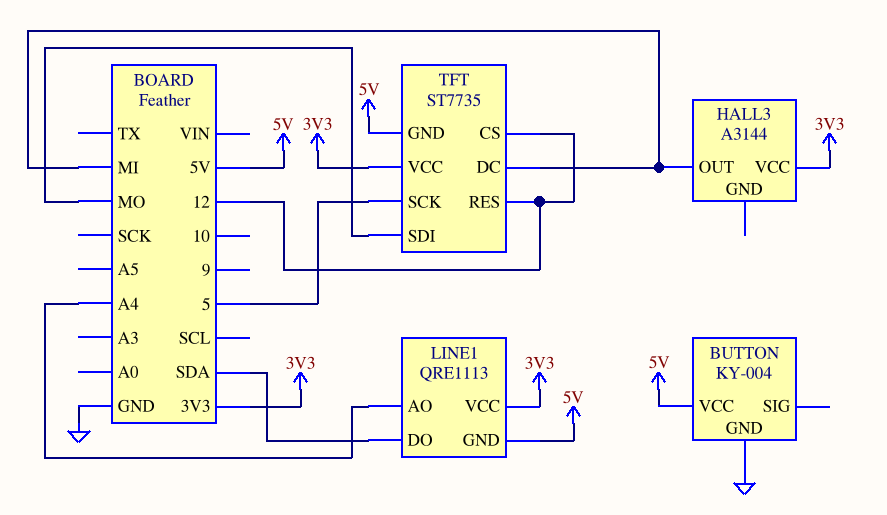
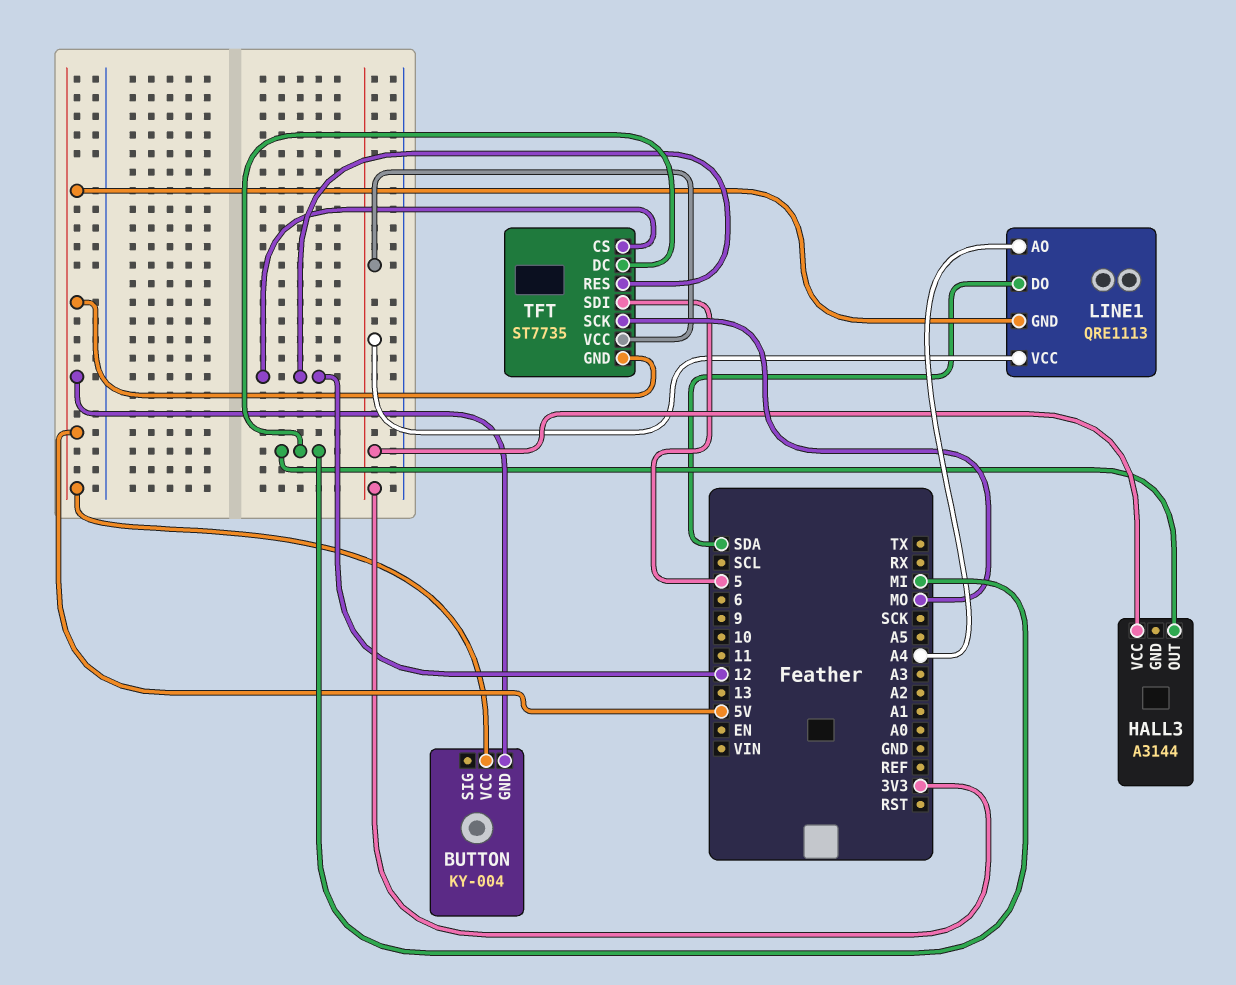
BUTTON pin GND: GND -> 5V
TFT pin SCK: 5 -> MO
TFT pin SDI: MO -> 5

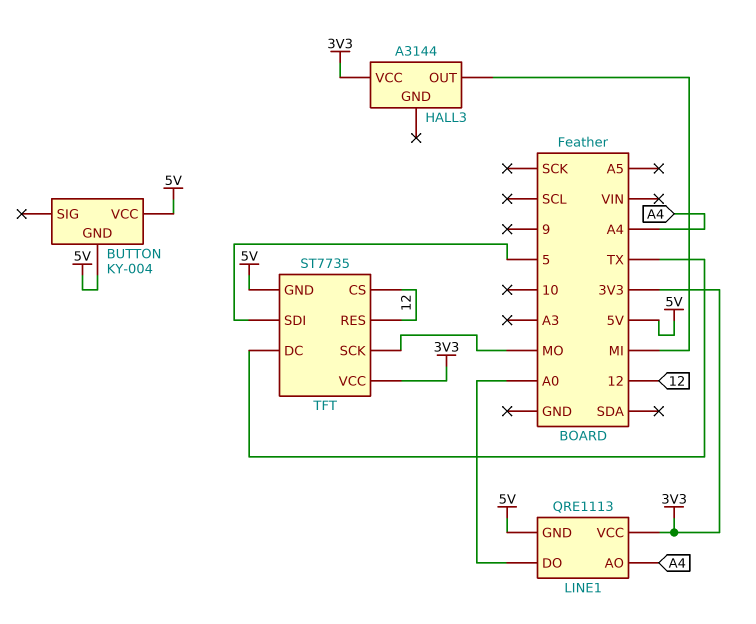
LINE1 pin DO: SDA -> A0
TFT pin DC: MI -> TX

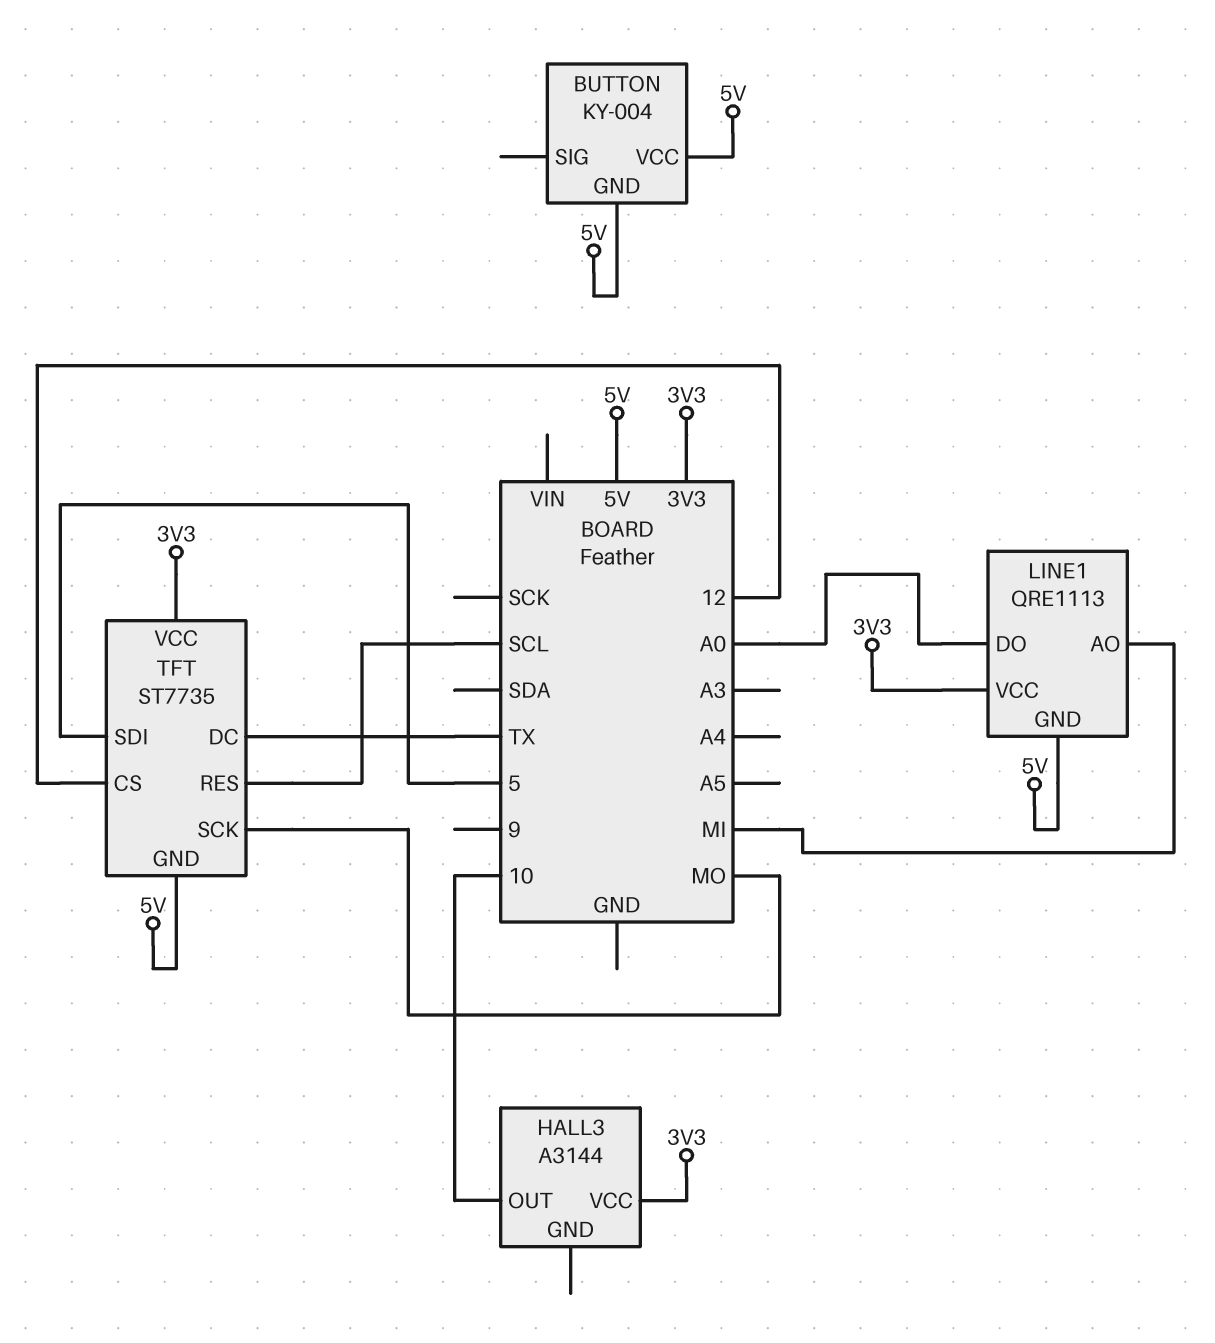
HALL3 pin OUT: MI -> 10
LINE1 pin AO: A4 -> MI
TFT pin RES: 12 -> SCL

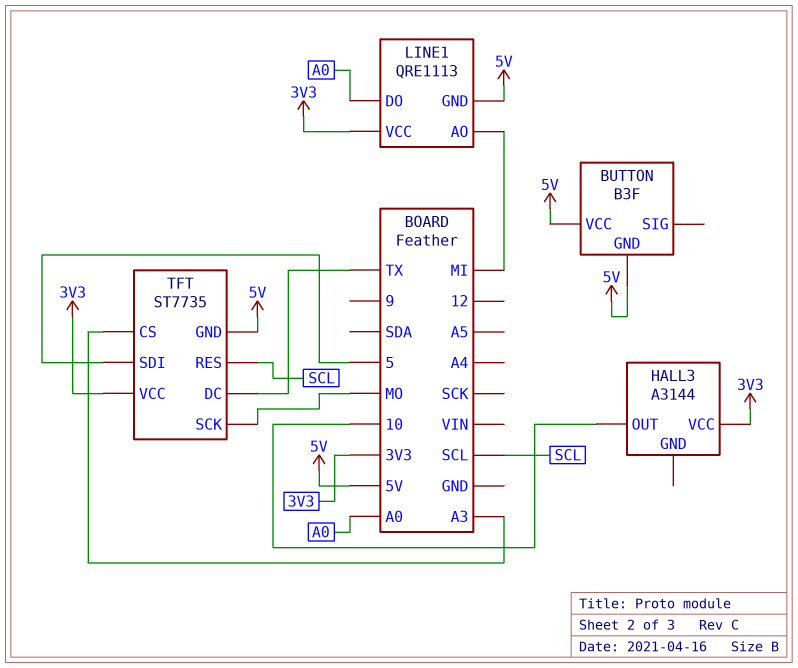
BUTTON: KY-004 -> B3F
TFT pin CS: 12 -> A3

